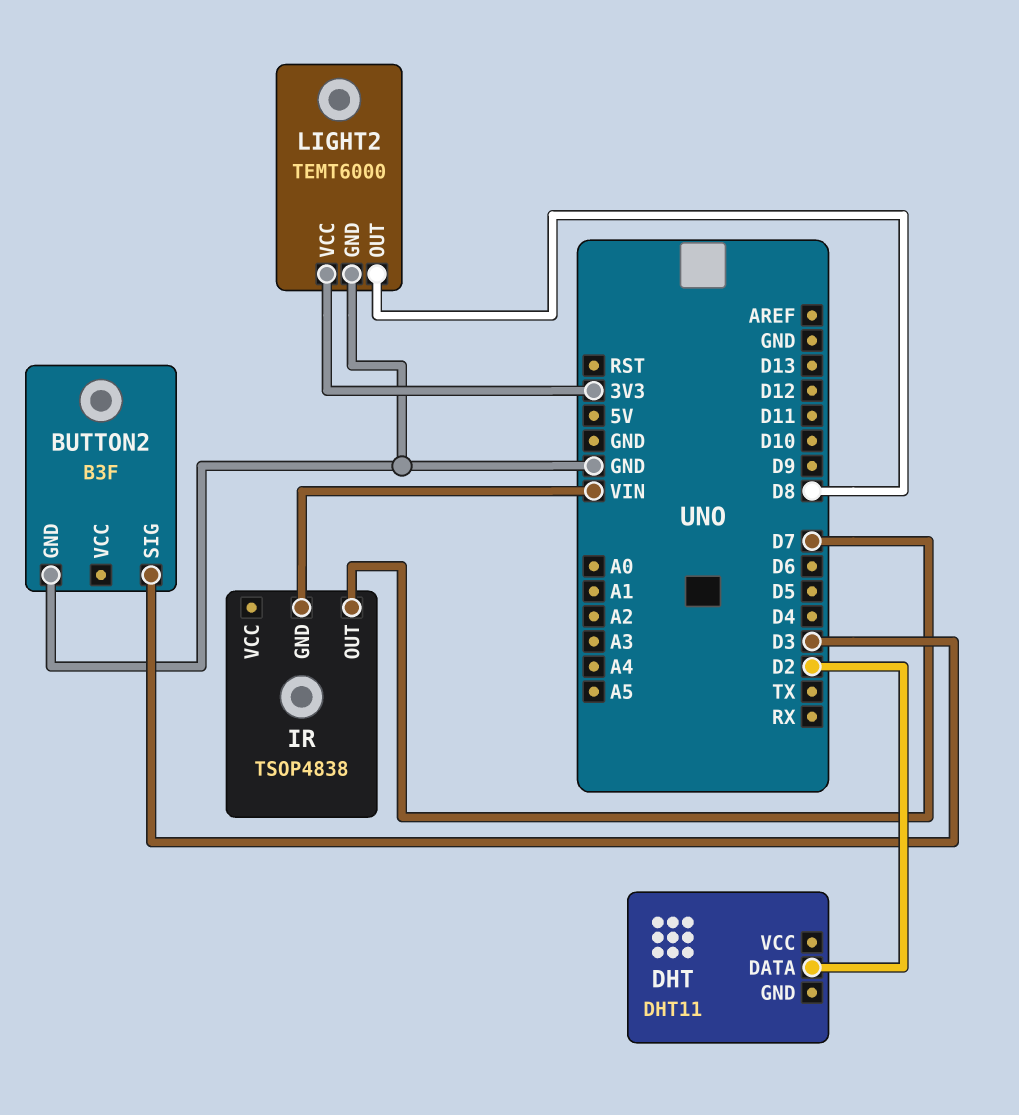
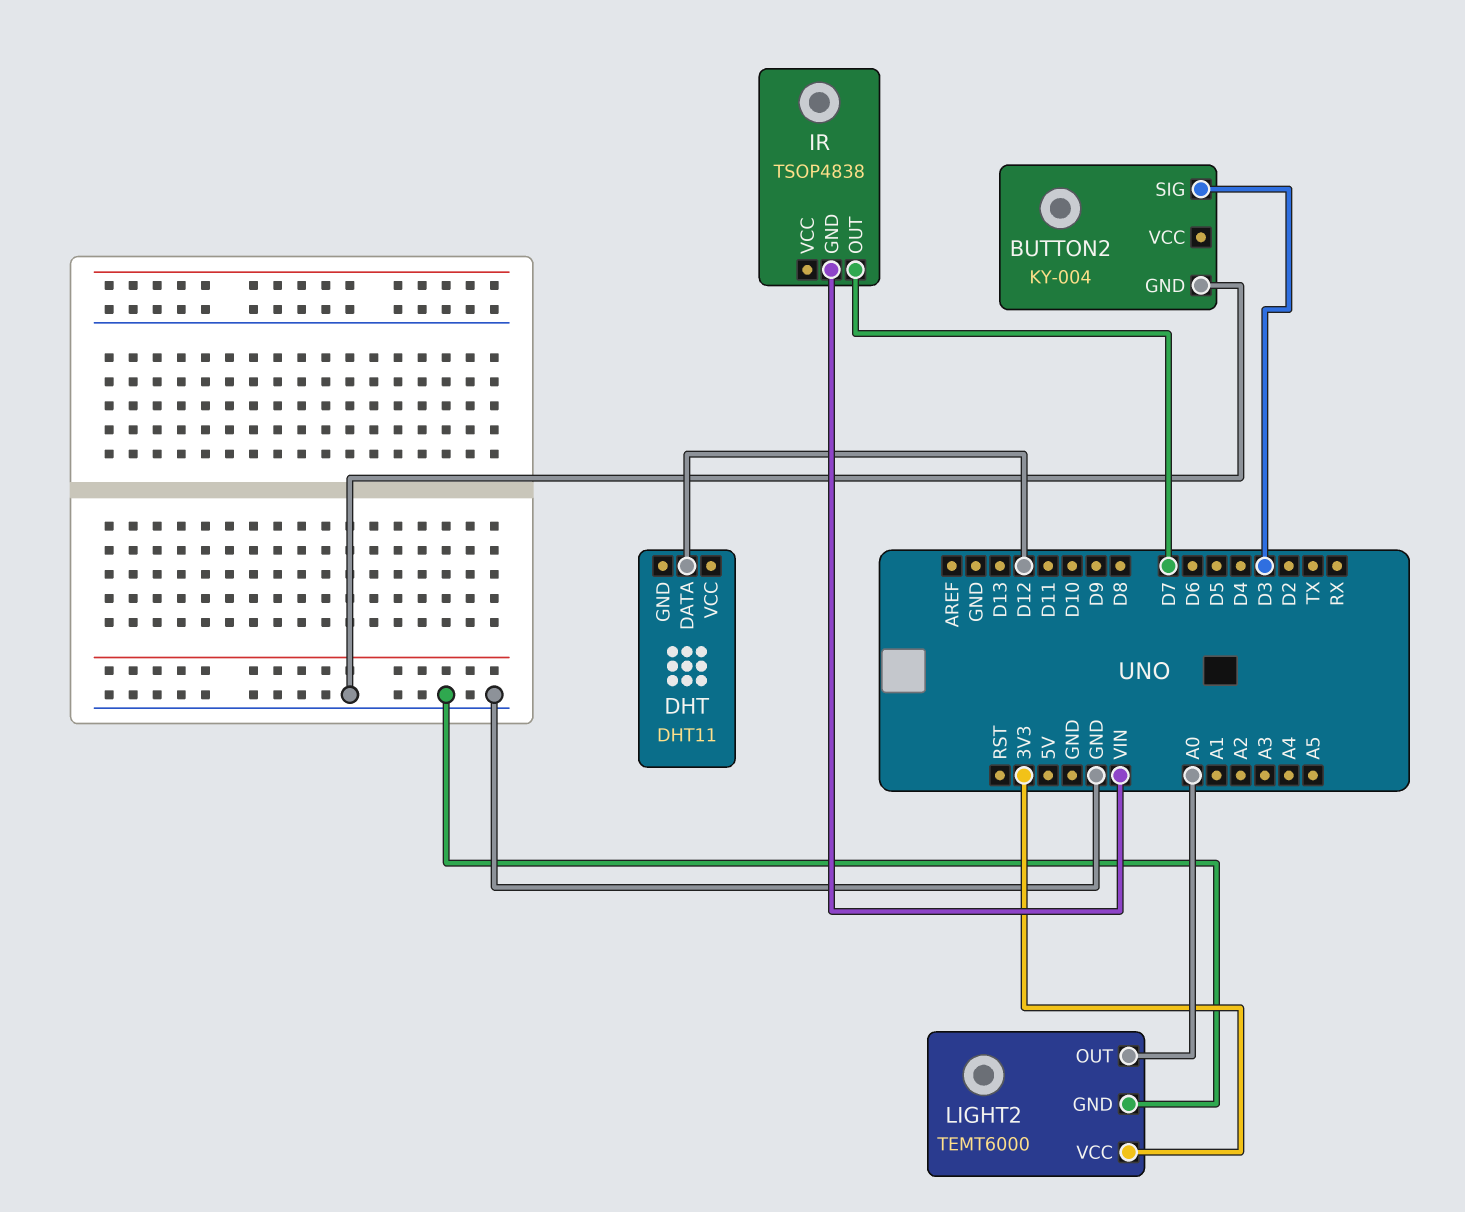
BUTTON2: B3F -> KY-004
DHT pin DATA: D2 -> D12
LIGHT2 pin OUT: D8 -> A0

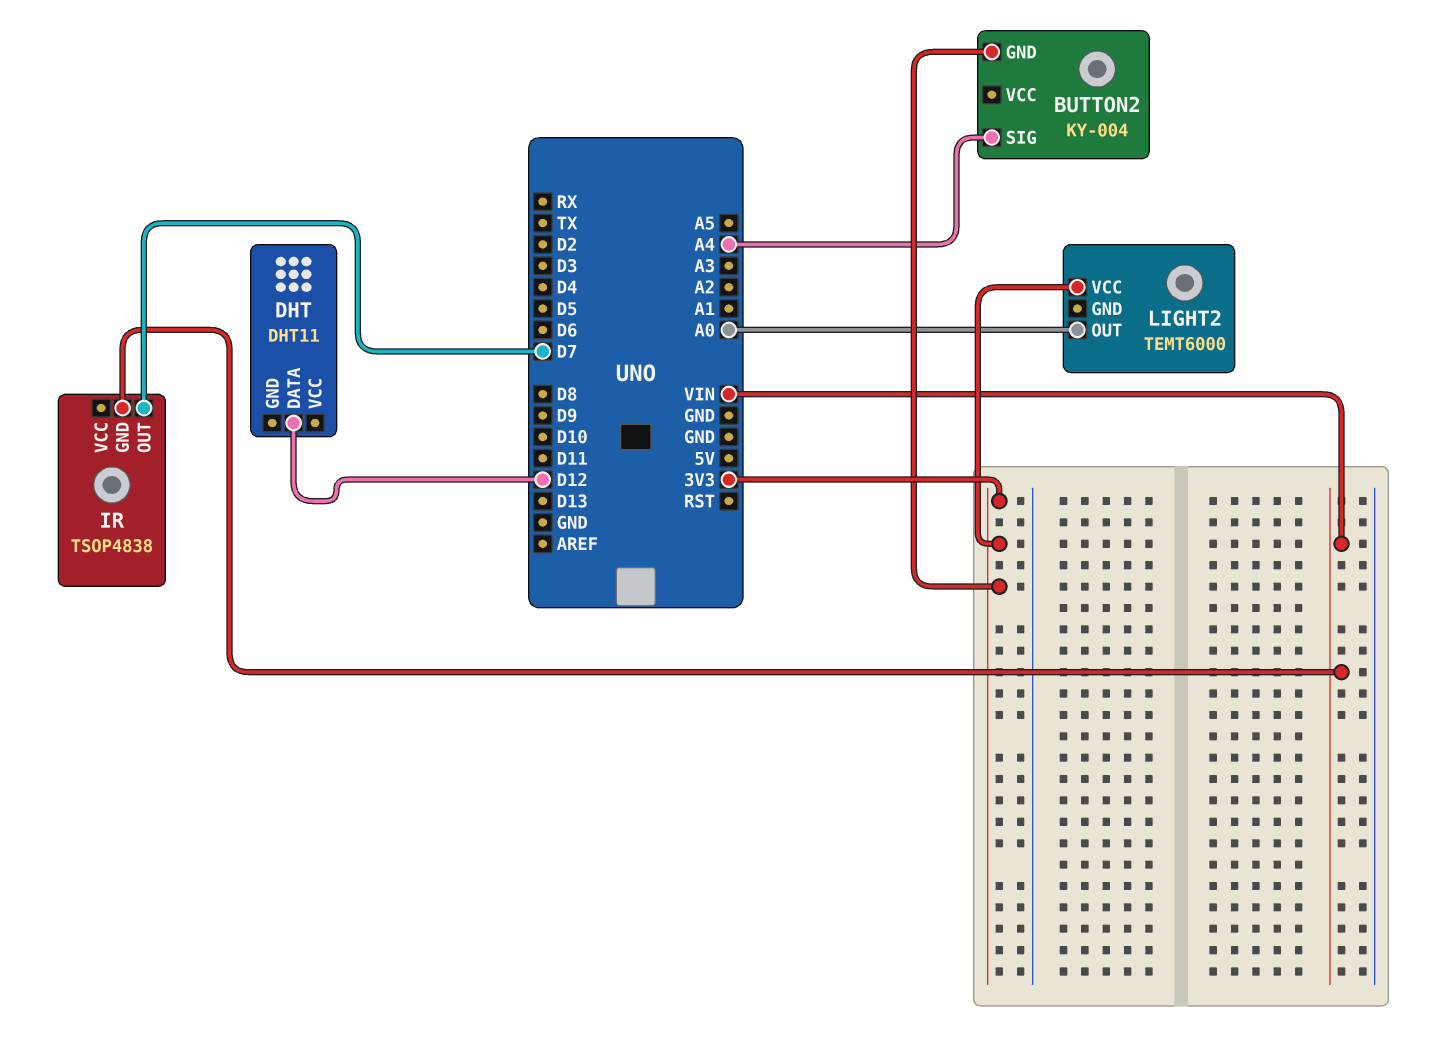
BUTTON2 pin GND: GND -> 3V3
BUTTON2 pin SIG: D3 -> A4
LIGHT2 pin GND: GND -> none

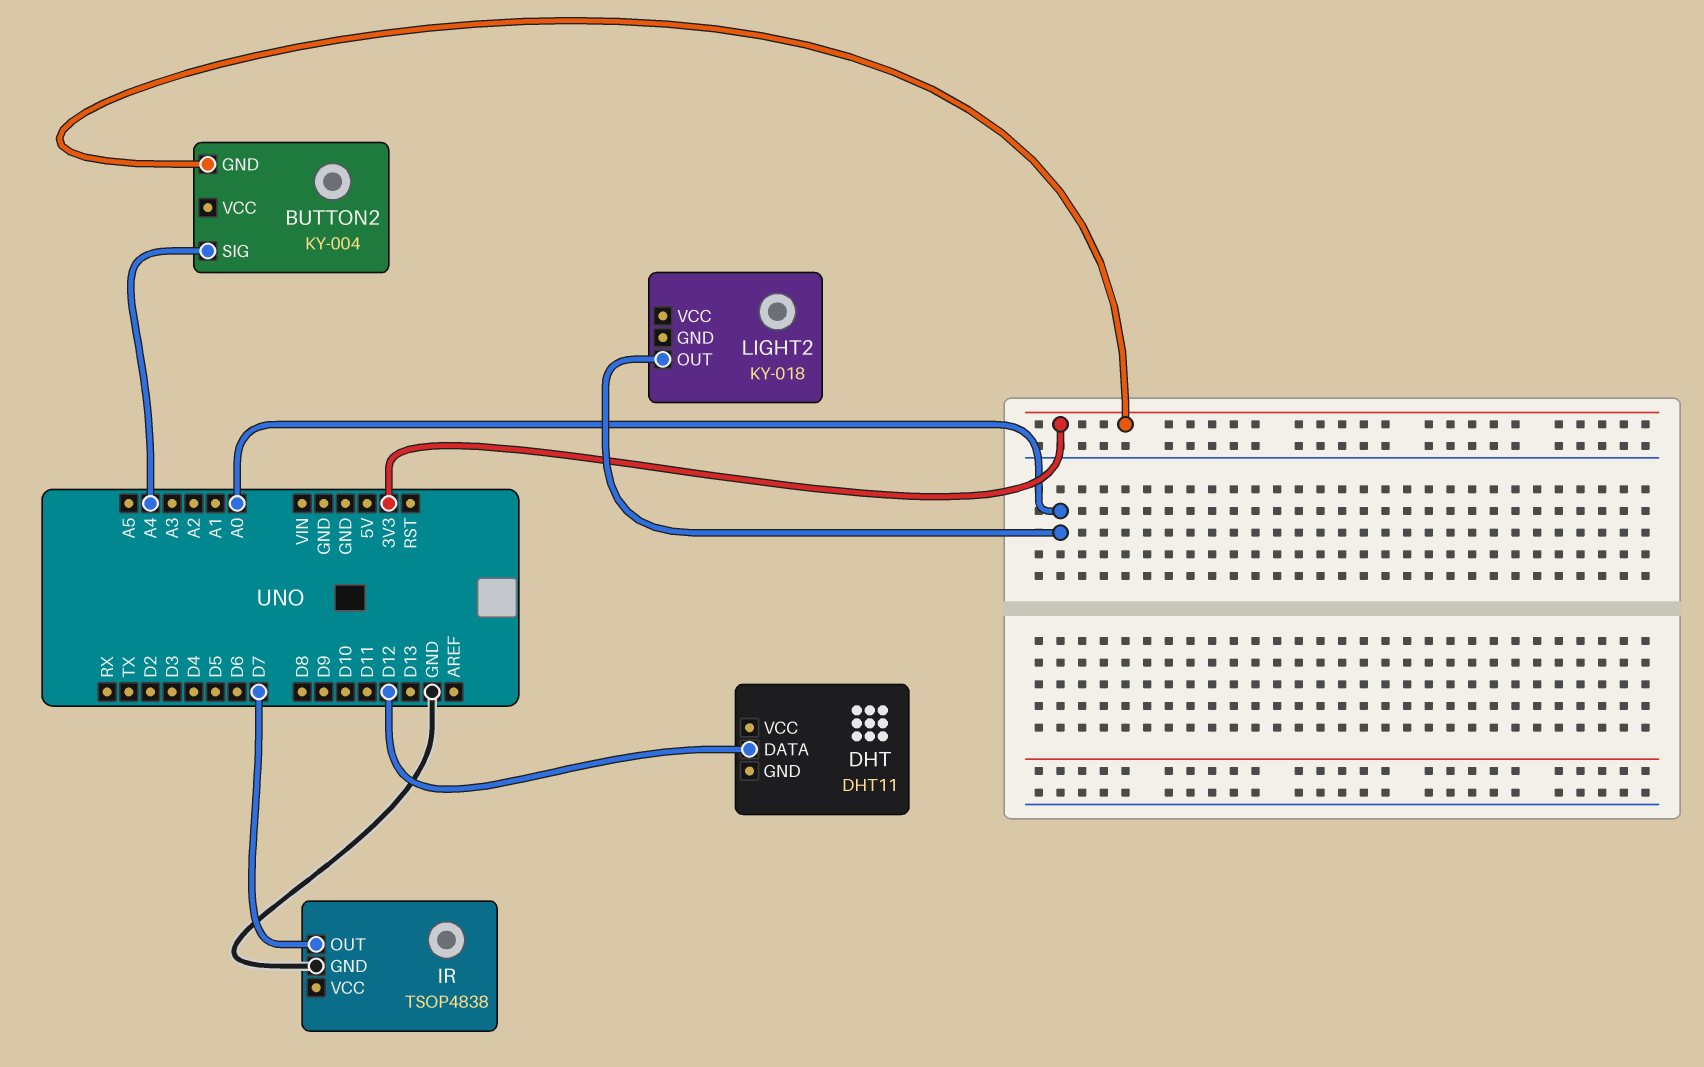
IR pin GND: VIN -> GND
LIGHT2: TEMT6000 -> KY-018
LIGHT2 pin VCC: 3V3 -> none

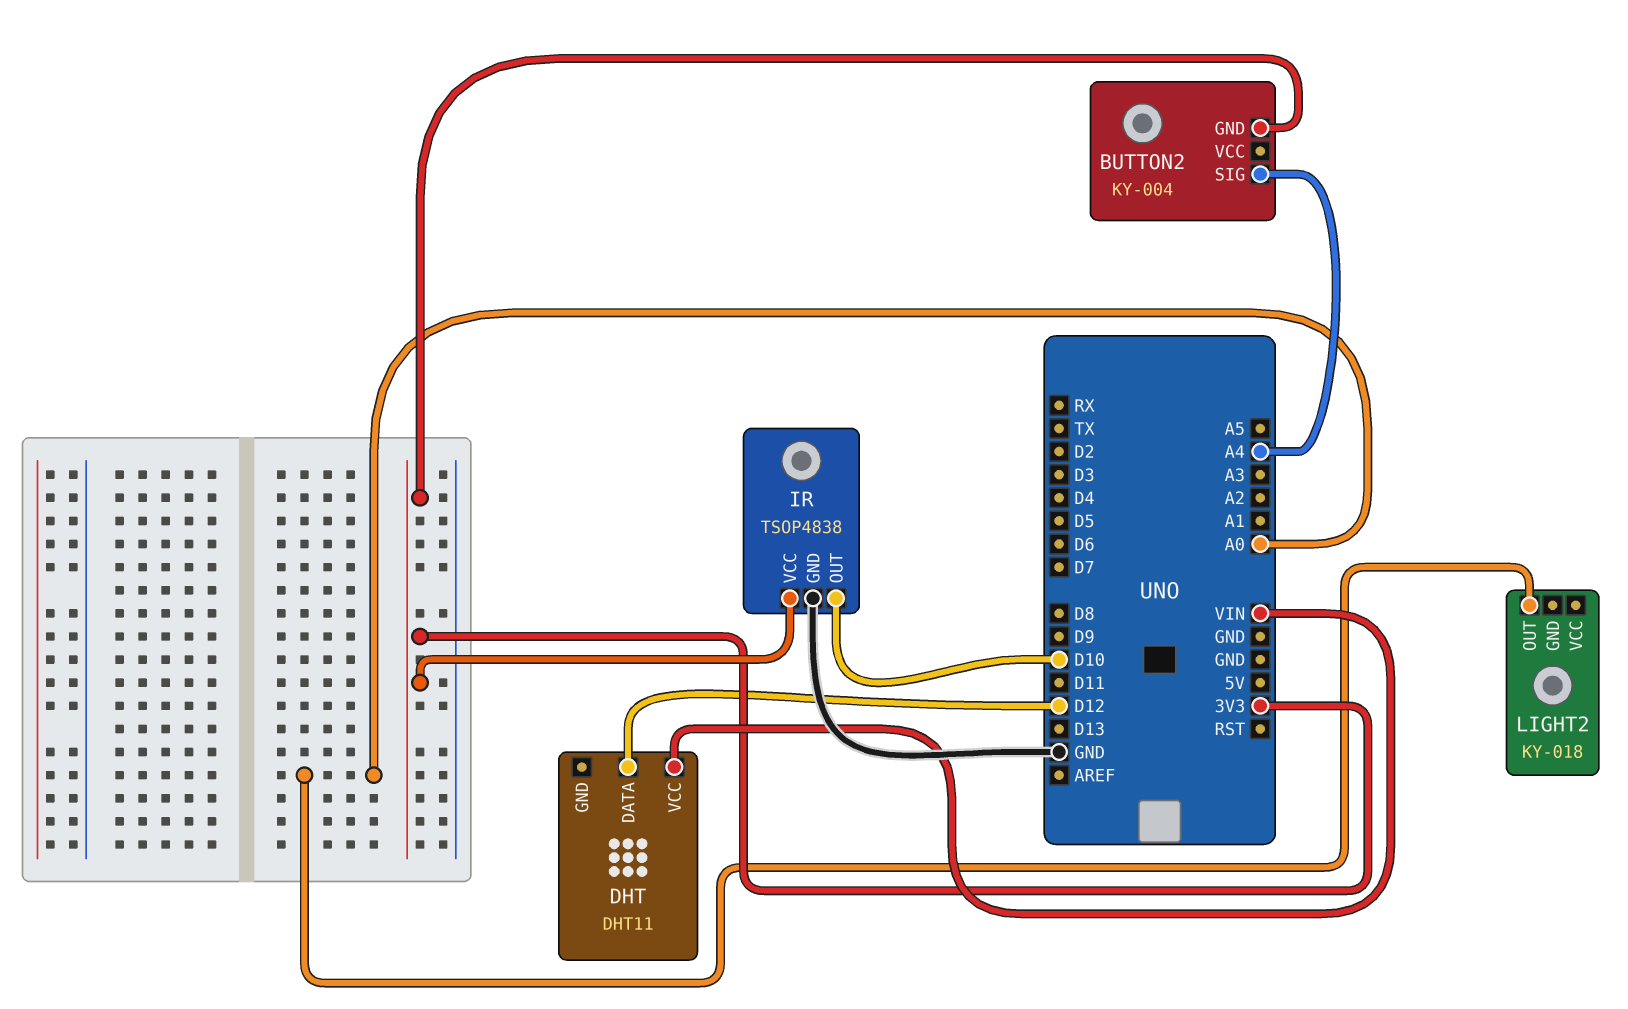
DHT pin VCC: none -> VIN
IR pin OUT: D7 -> D10
IR pin VCC: none -> 3V3

